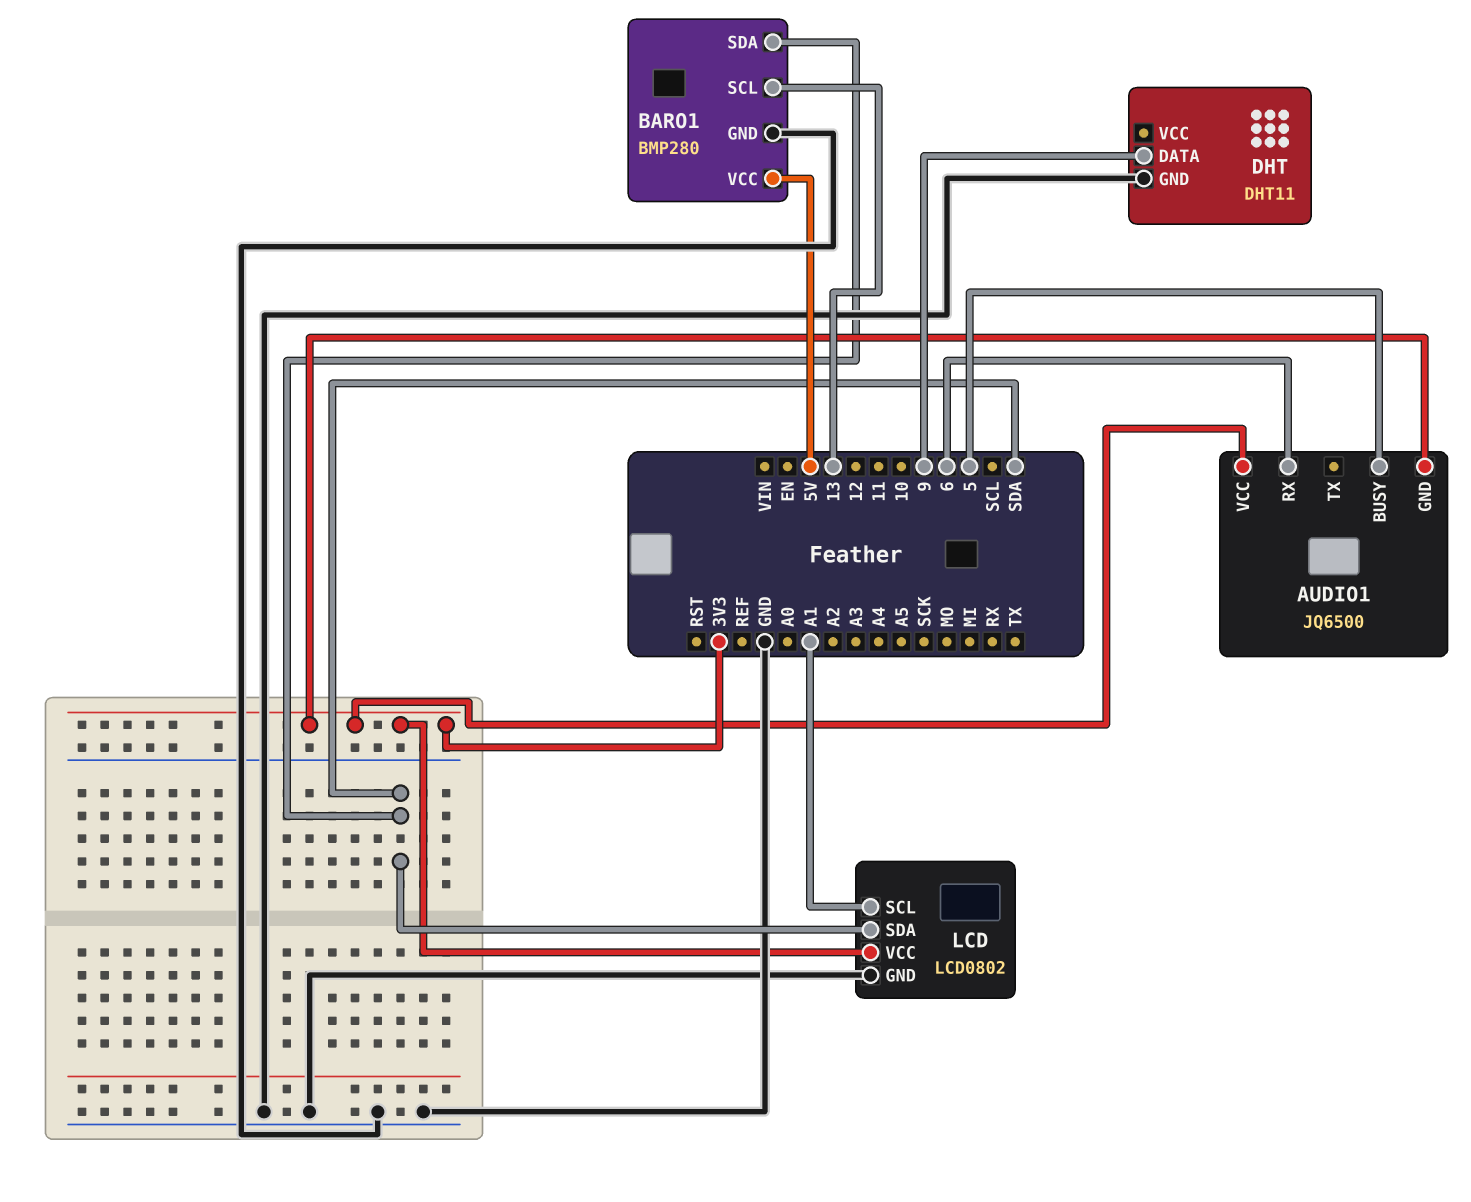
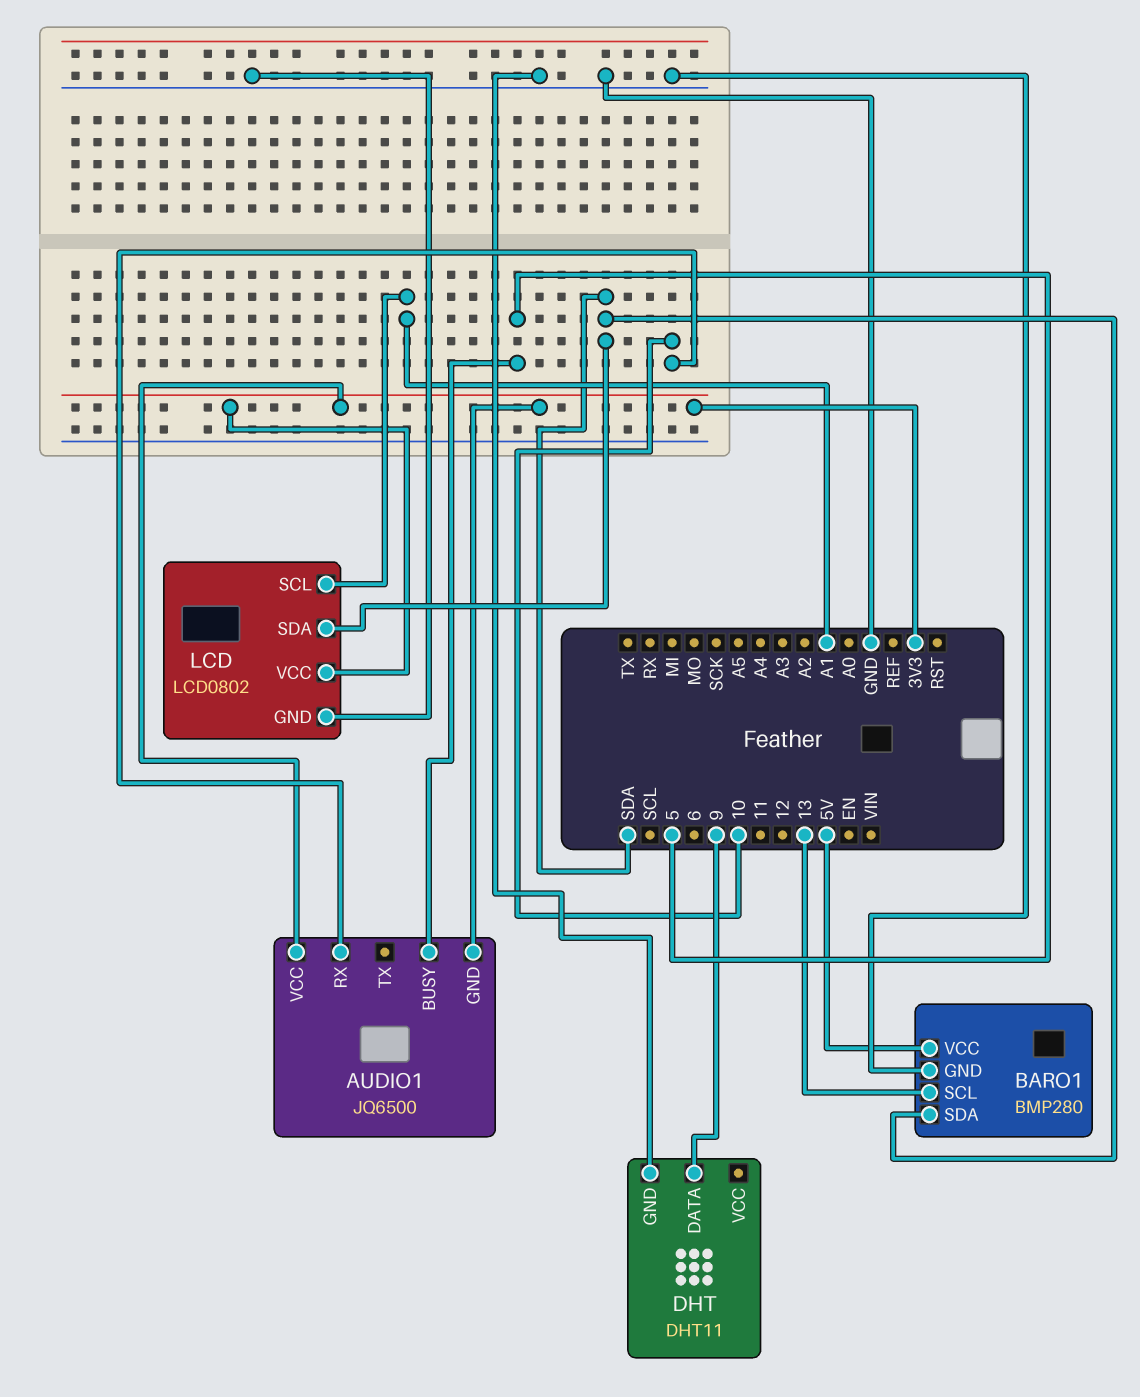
AUDIO1 pin RX: 6 -> 10

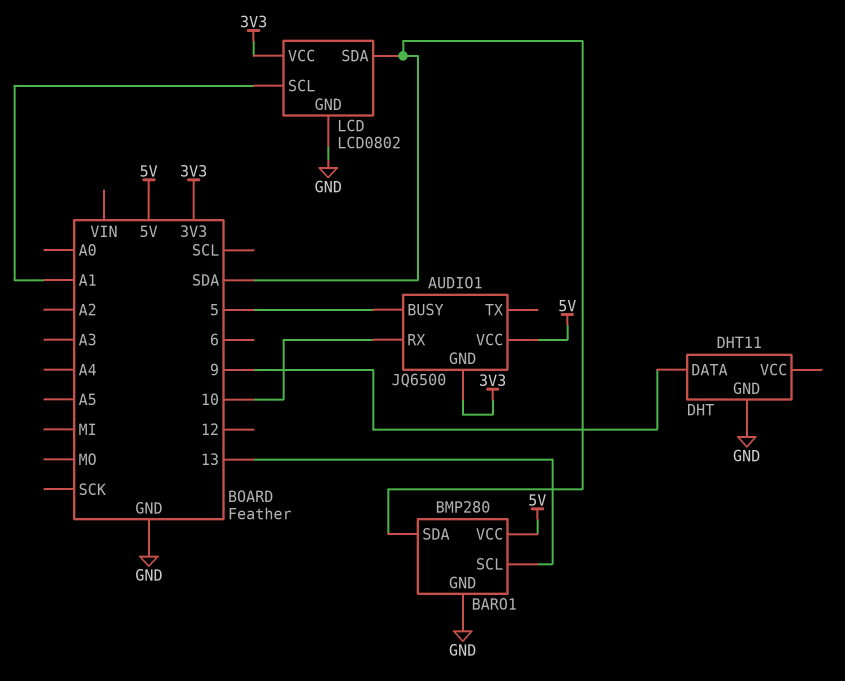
AUDIO1 pin VCC: 3V3 -> 5V

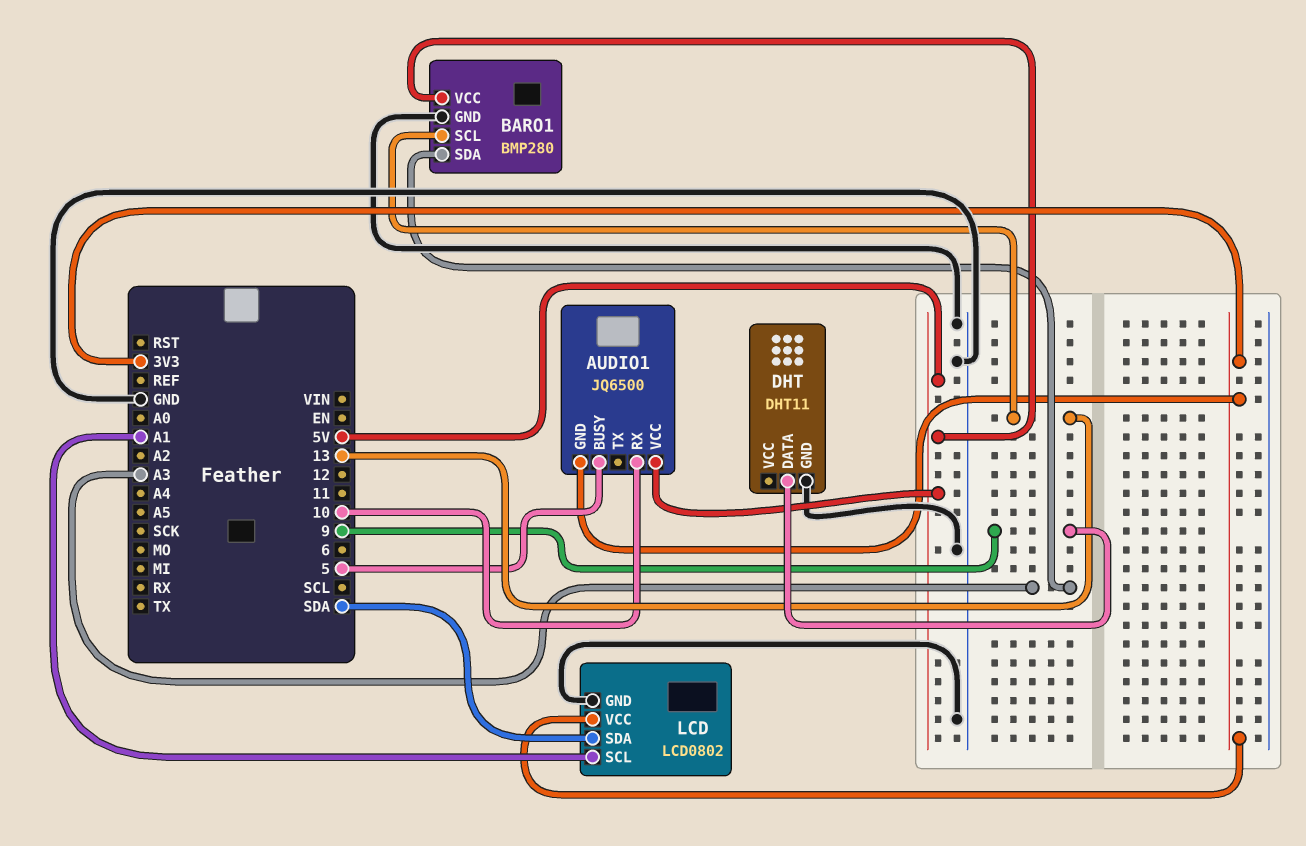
BARO1 pin SDA: SDA -> A3

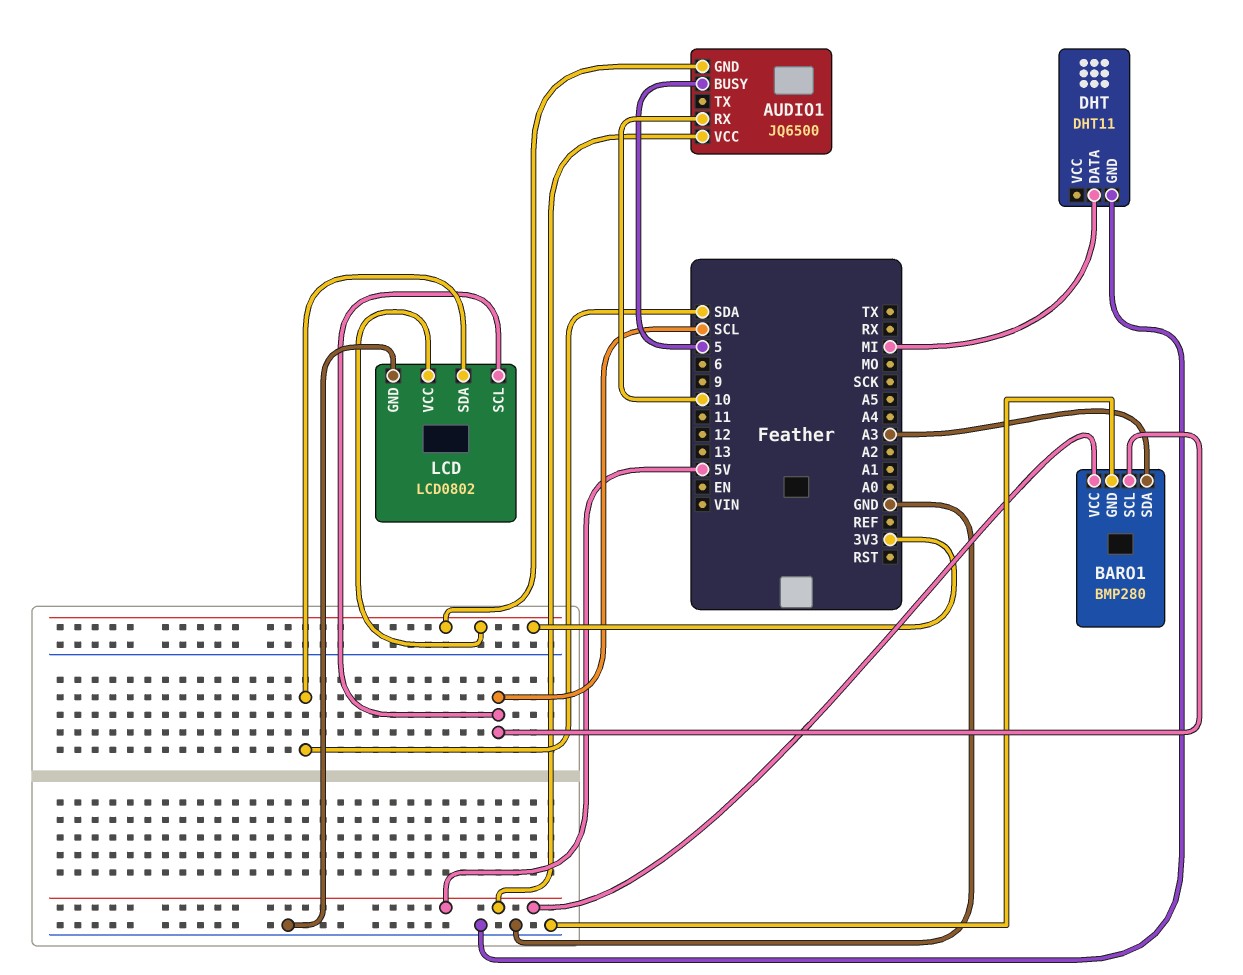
BARO1 pin SCL: 13 -> SCL
DHT pin DATA: 9 -> MI
LCD pin SCL: A1 -> SCL

